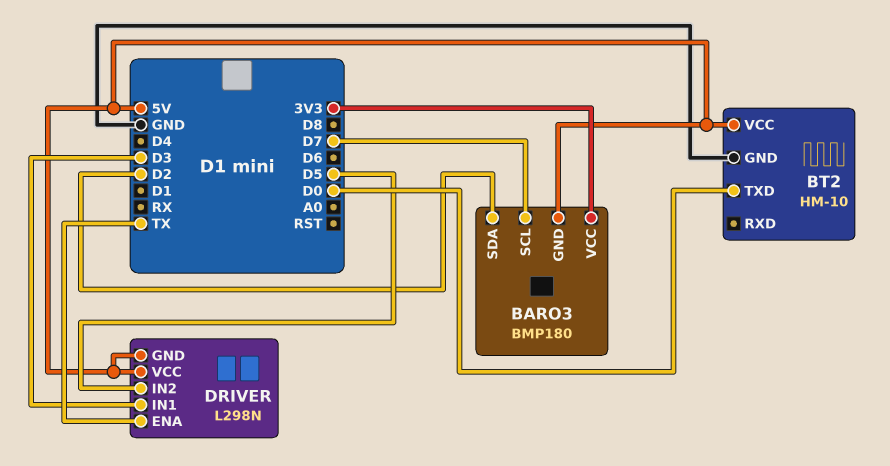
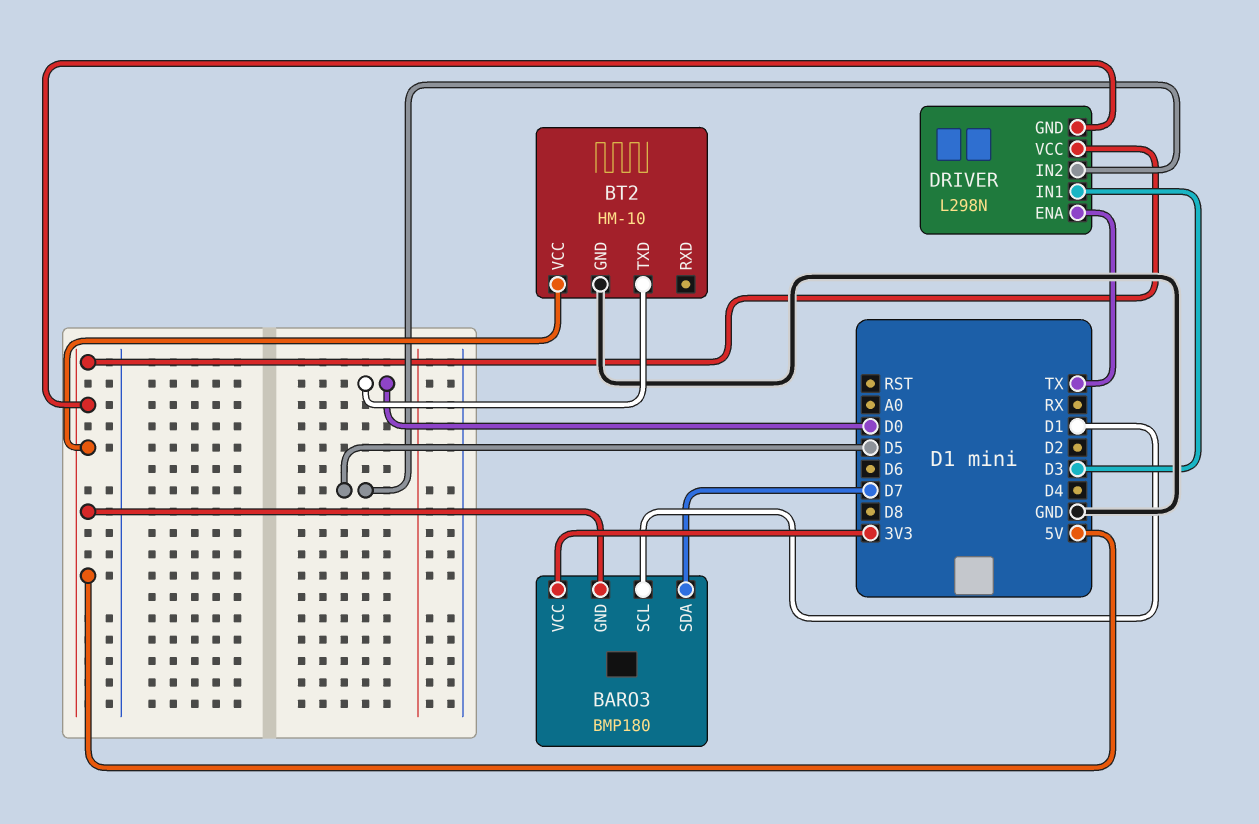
BARO3 pin SCL: D7 -> D1
BARO3 pin SDA: D2 -> D7

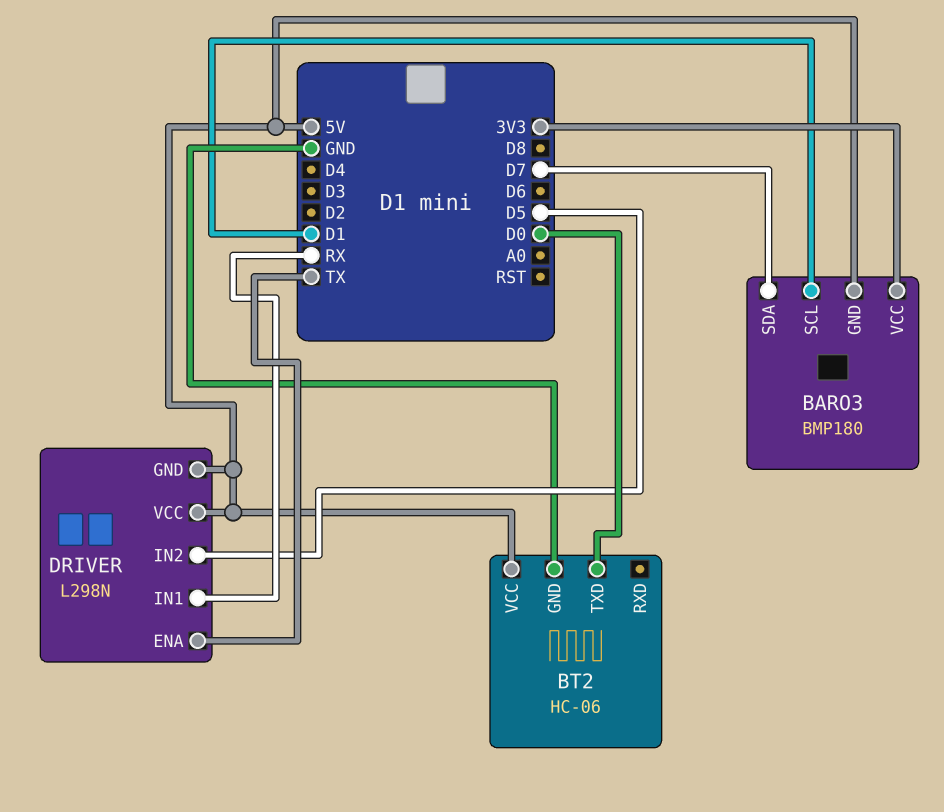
BT2: HM-10 -> HC-06
DRIVER pin IN1: D3 -> RX

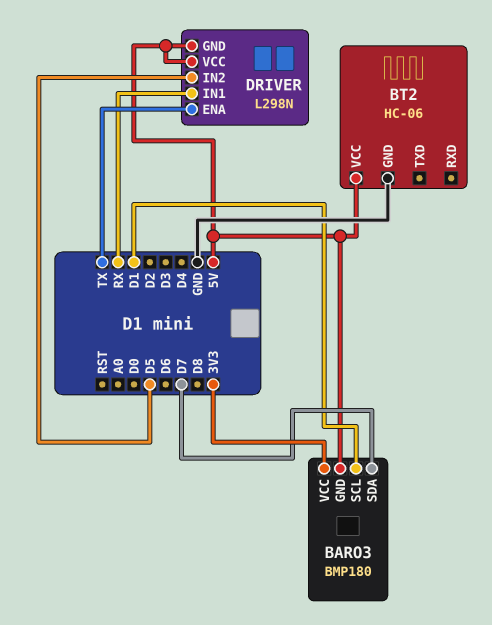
BT2 pin TXD: D0 -> none

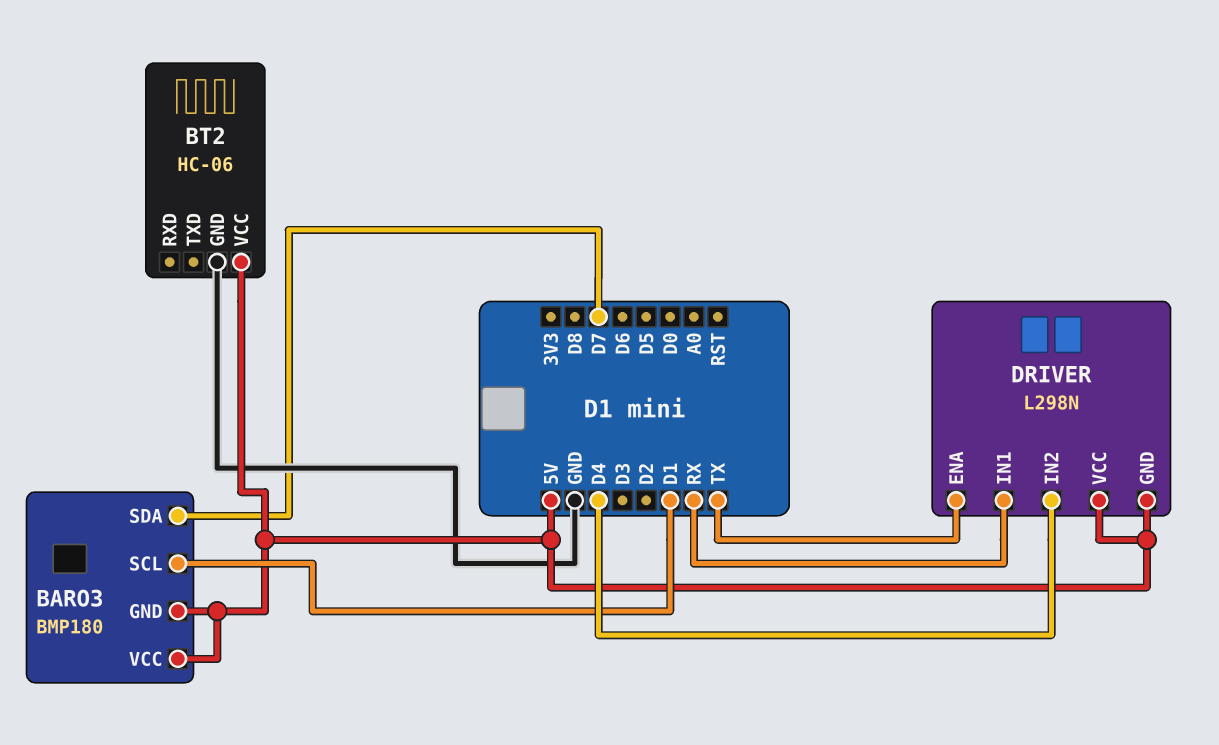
BARO3 pin VCC: 3V3 -> 5V
DRIVER pin IN2: D5 -> D4

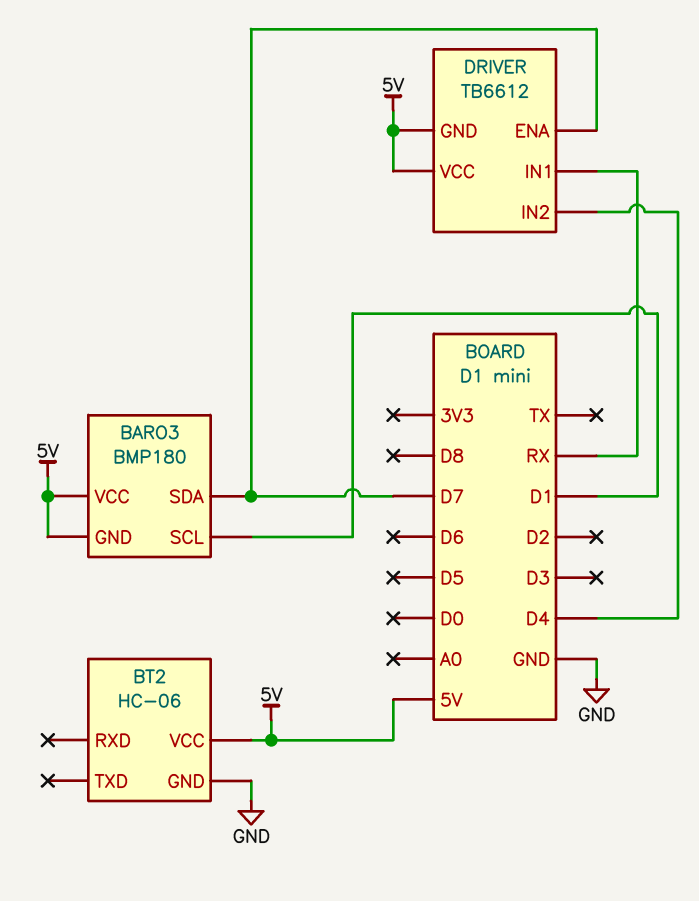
DRIVER: L298N -> TB6612
DRIVER pin ENA: TX -> D7

